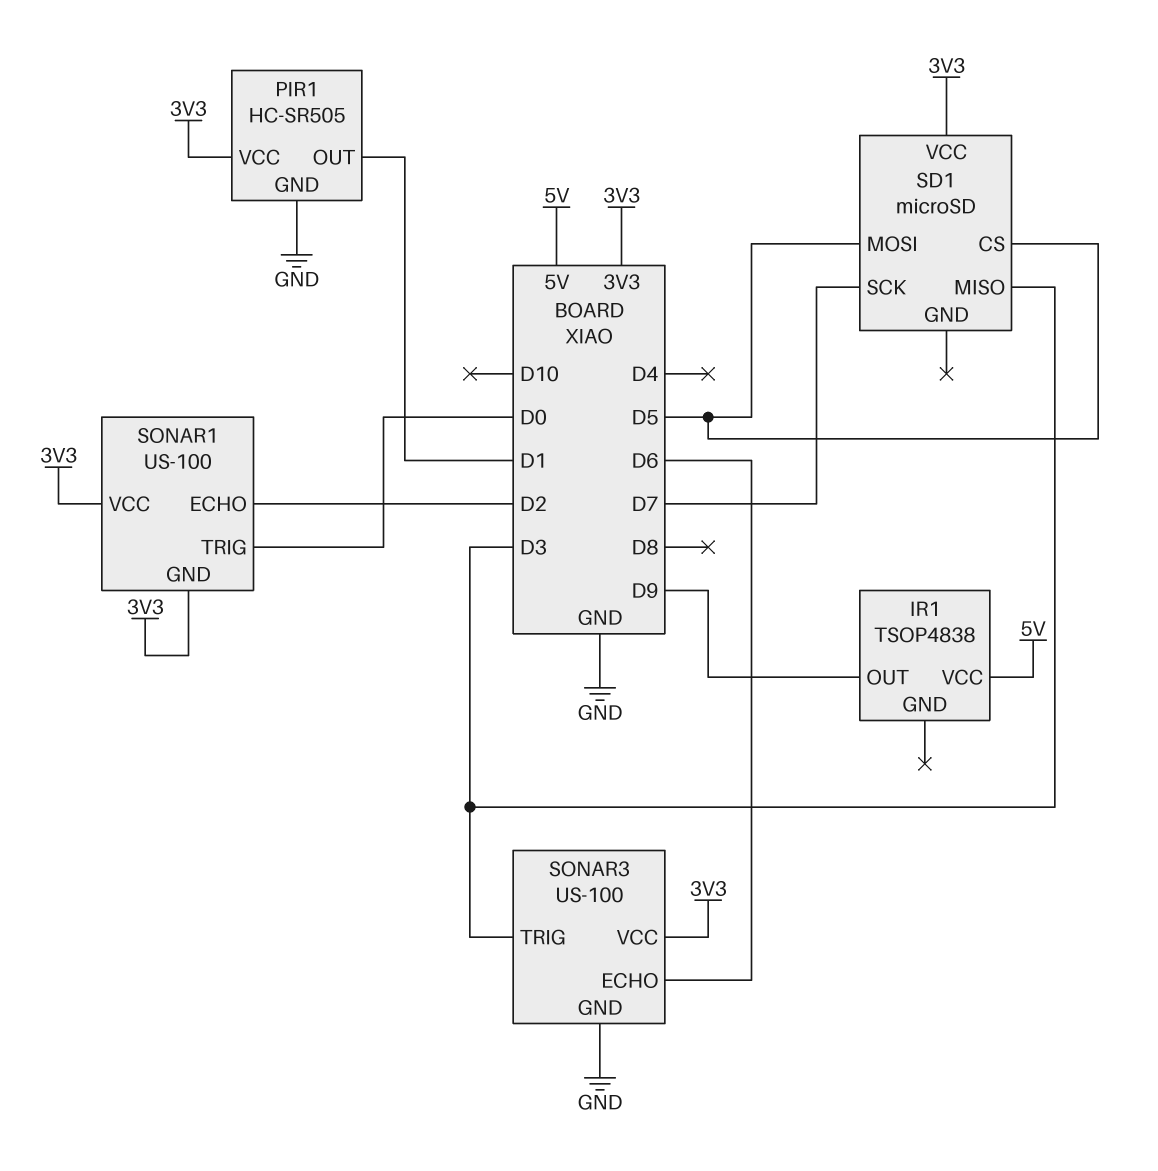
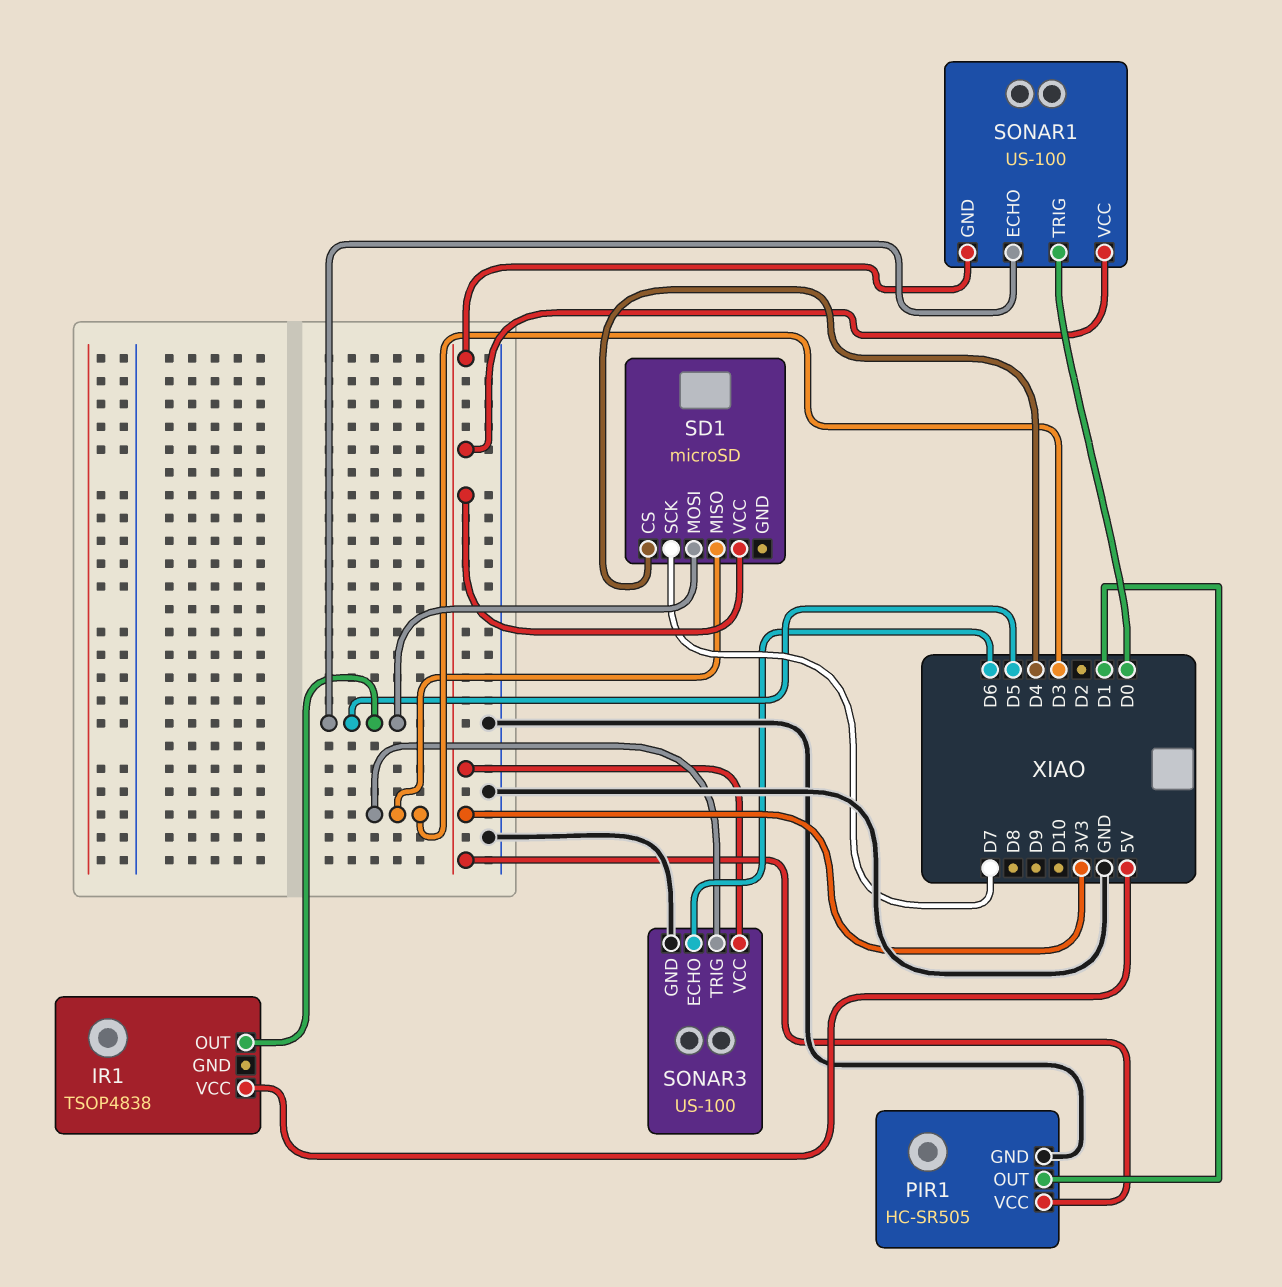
IR1 pin OUT: D9 -> D5
SD1 pin CS: D5 -> D4
SONAR1 pin ECHO: D2 -> D5

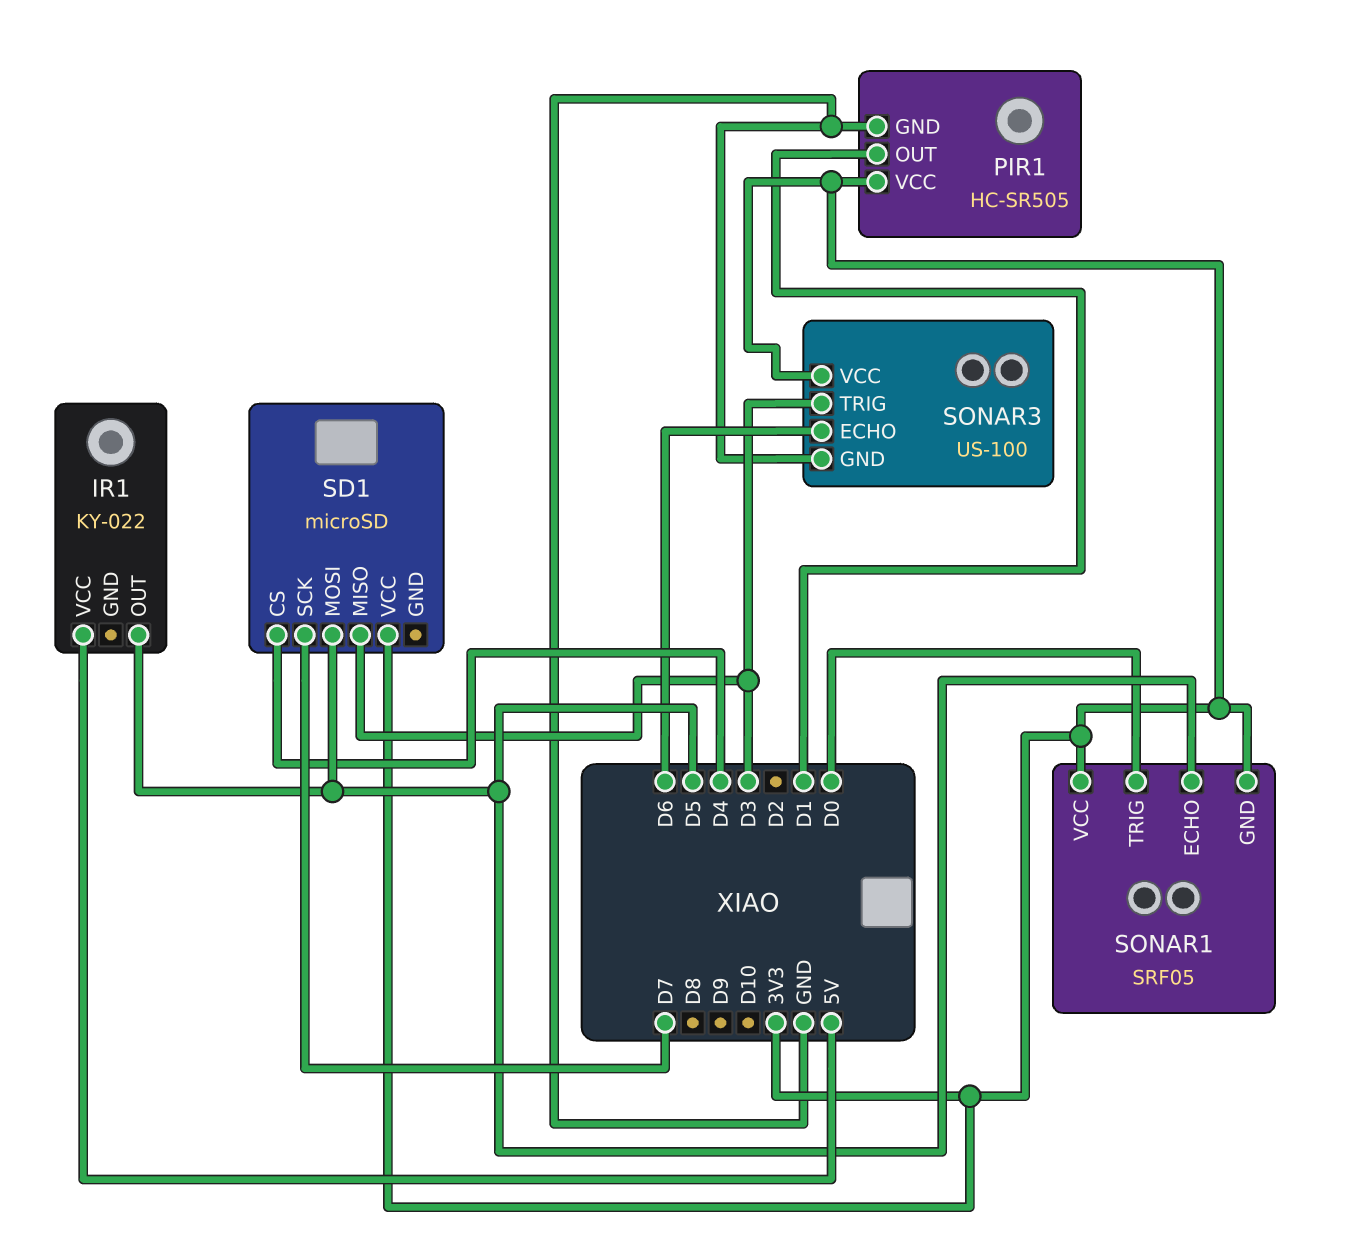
IR1: TSOP4838 -> KY-022
SONAR1: US-100 -> SRF05

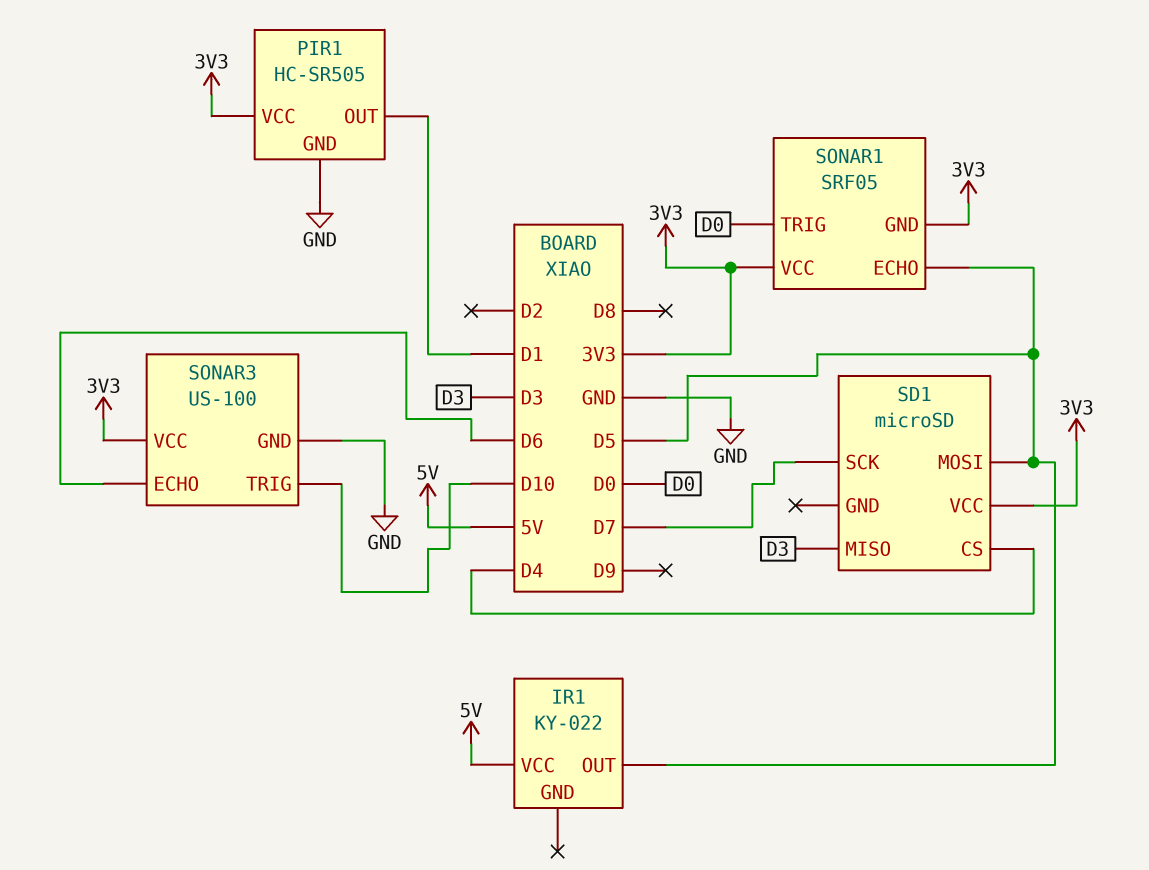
SONAR3 pin TRIG: D3 -> D10

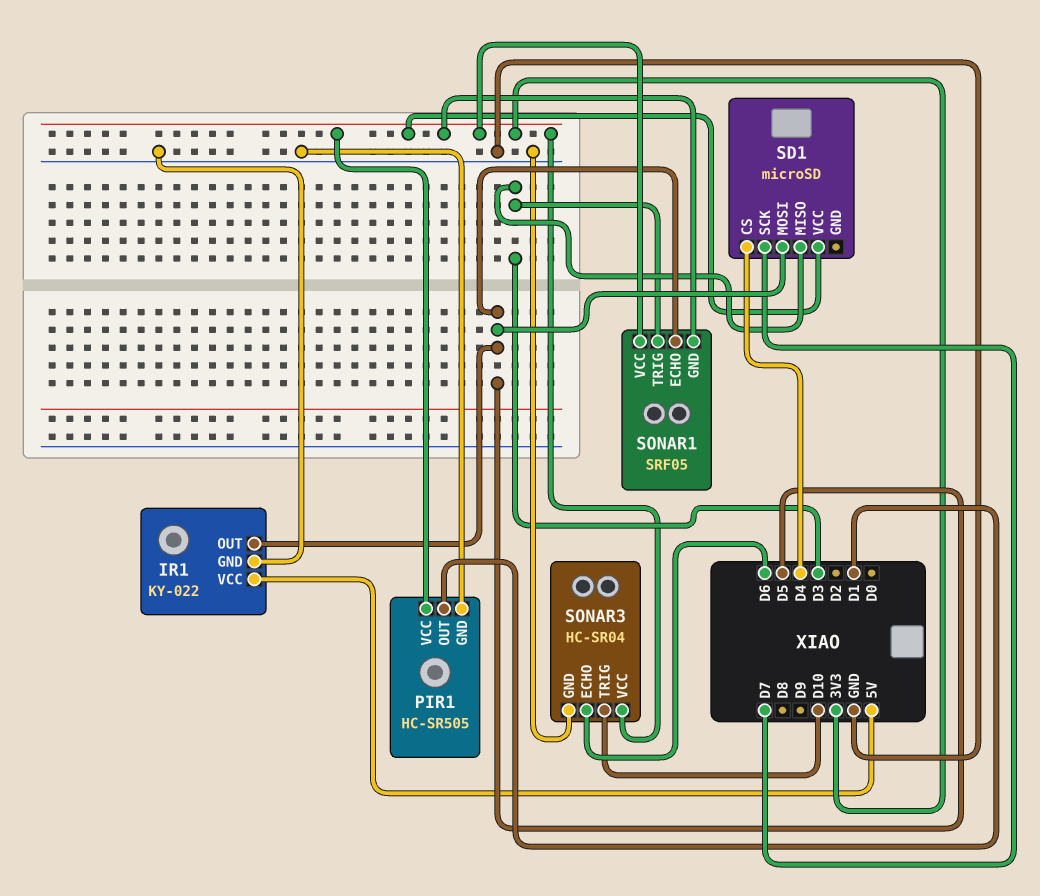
IR1 pin GND: none -> GND
SONAR1 pin TRIG: D0 -> D3
SONAR3: US-100 -> HC-SR04

